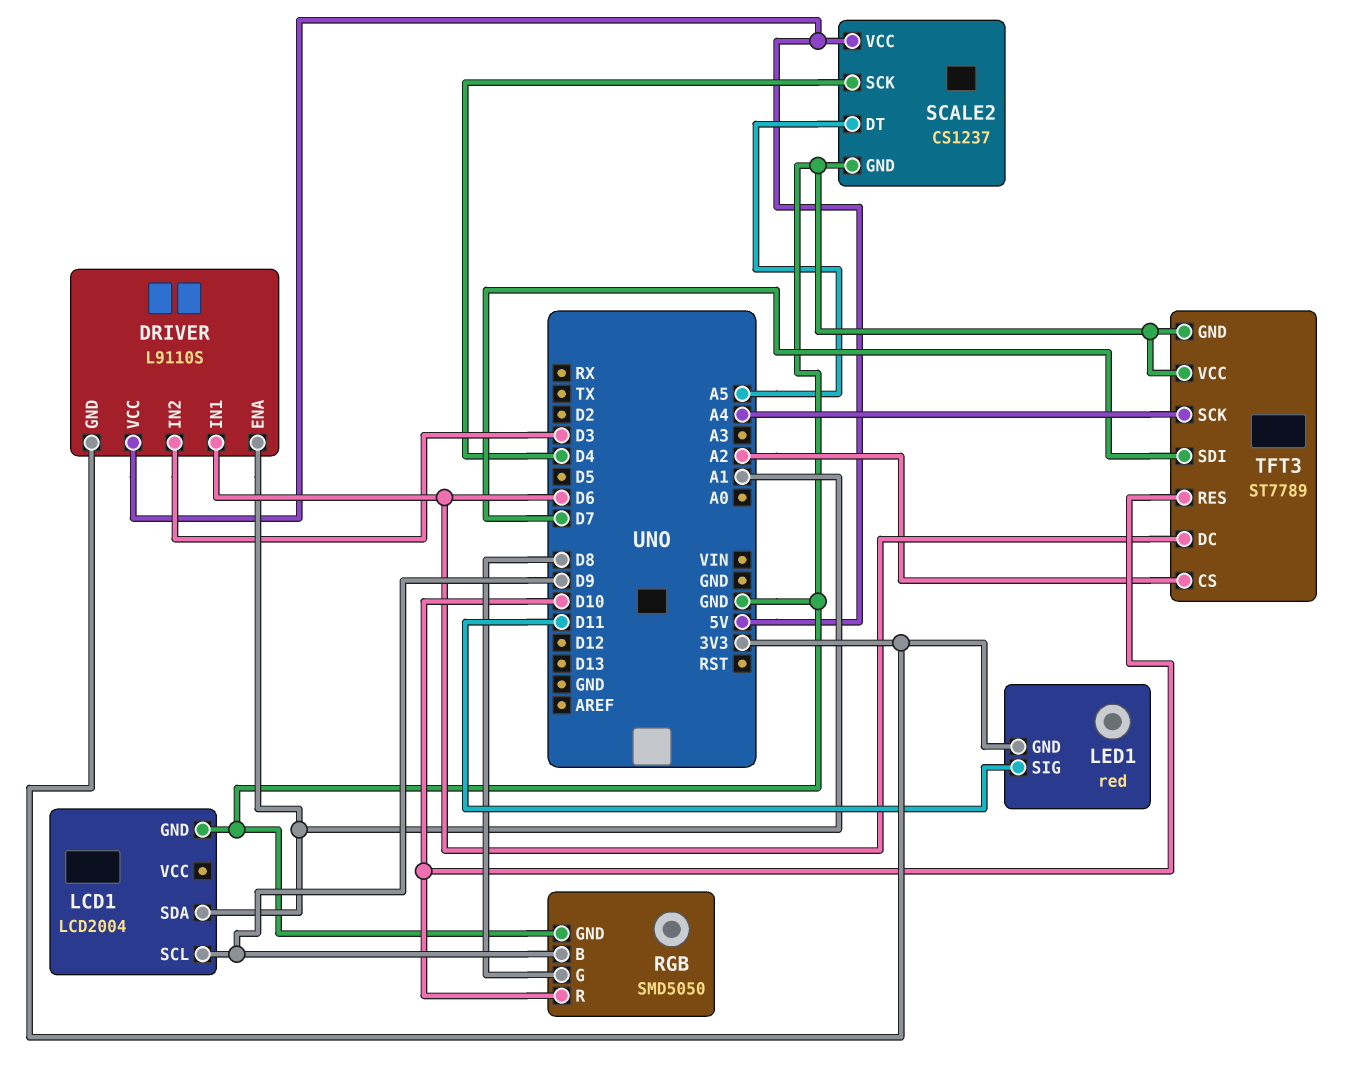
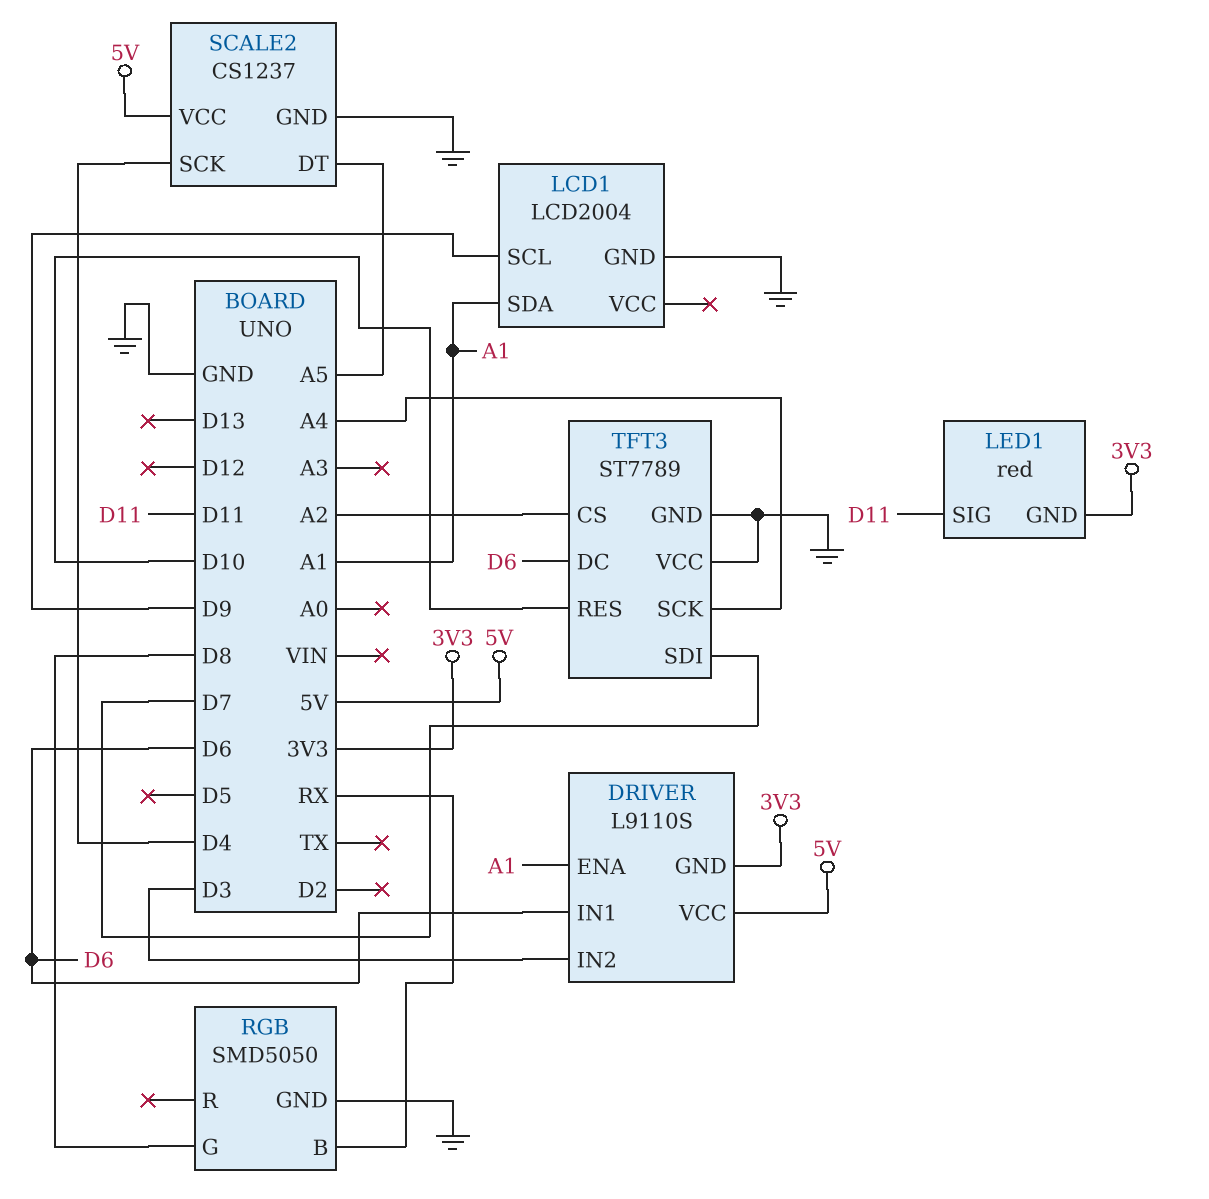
RGB pin B: D9 -> RX
RGB pin R: D10 -> none

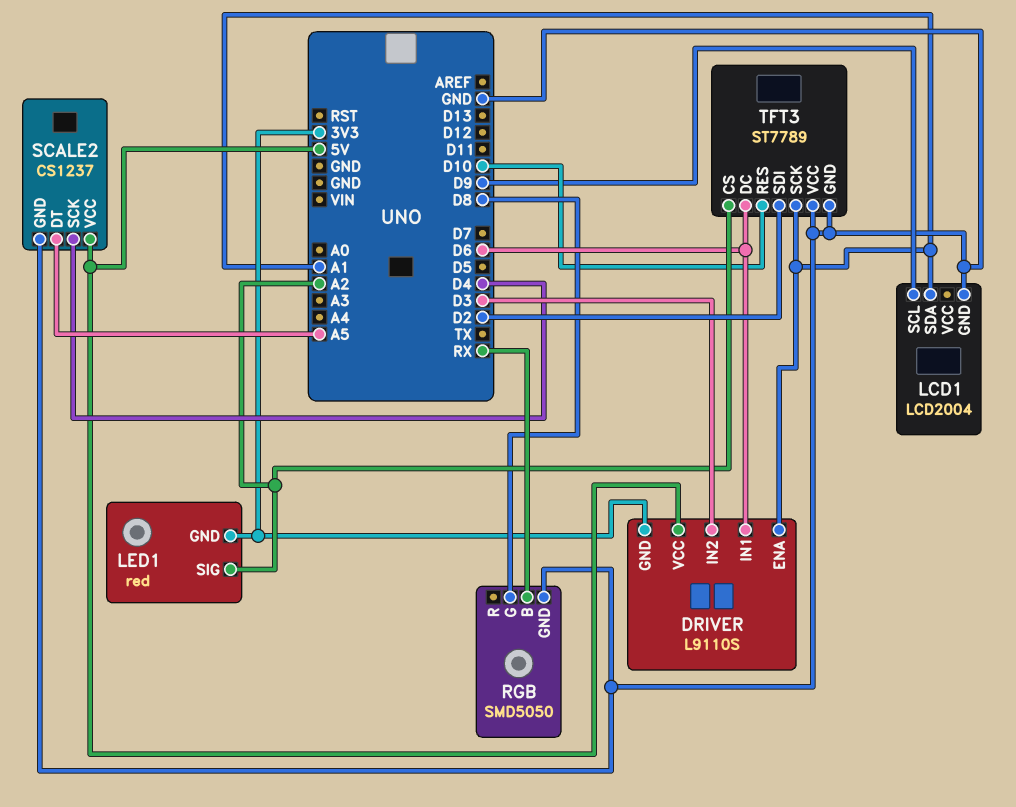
LED1 pin SIG: D11 -> A2
TFT3 pin SCK: A4 -> A1
TFT3 pin SDI: D7 -> D2

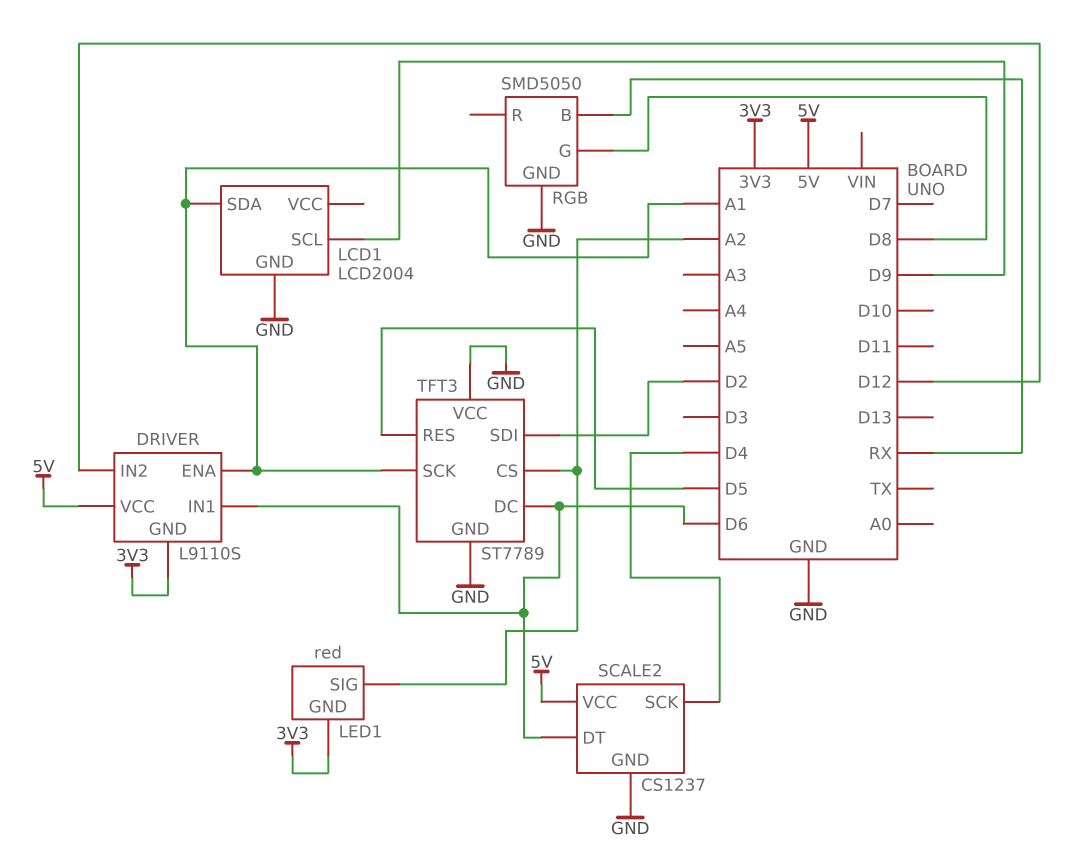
DRIVER pin IN2: D3 -> D12
SCALE2 pin DT: A5 -> D6
TFT3 pin RES: D10 -> D5

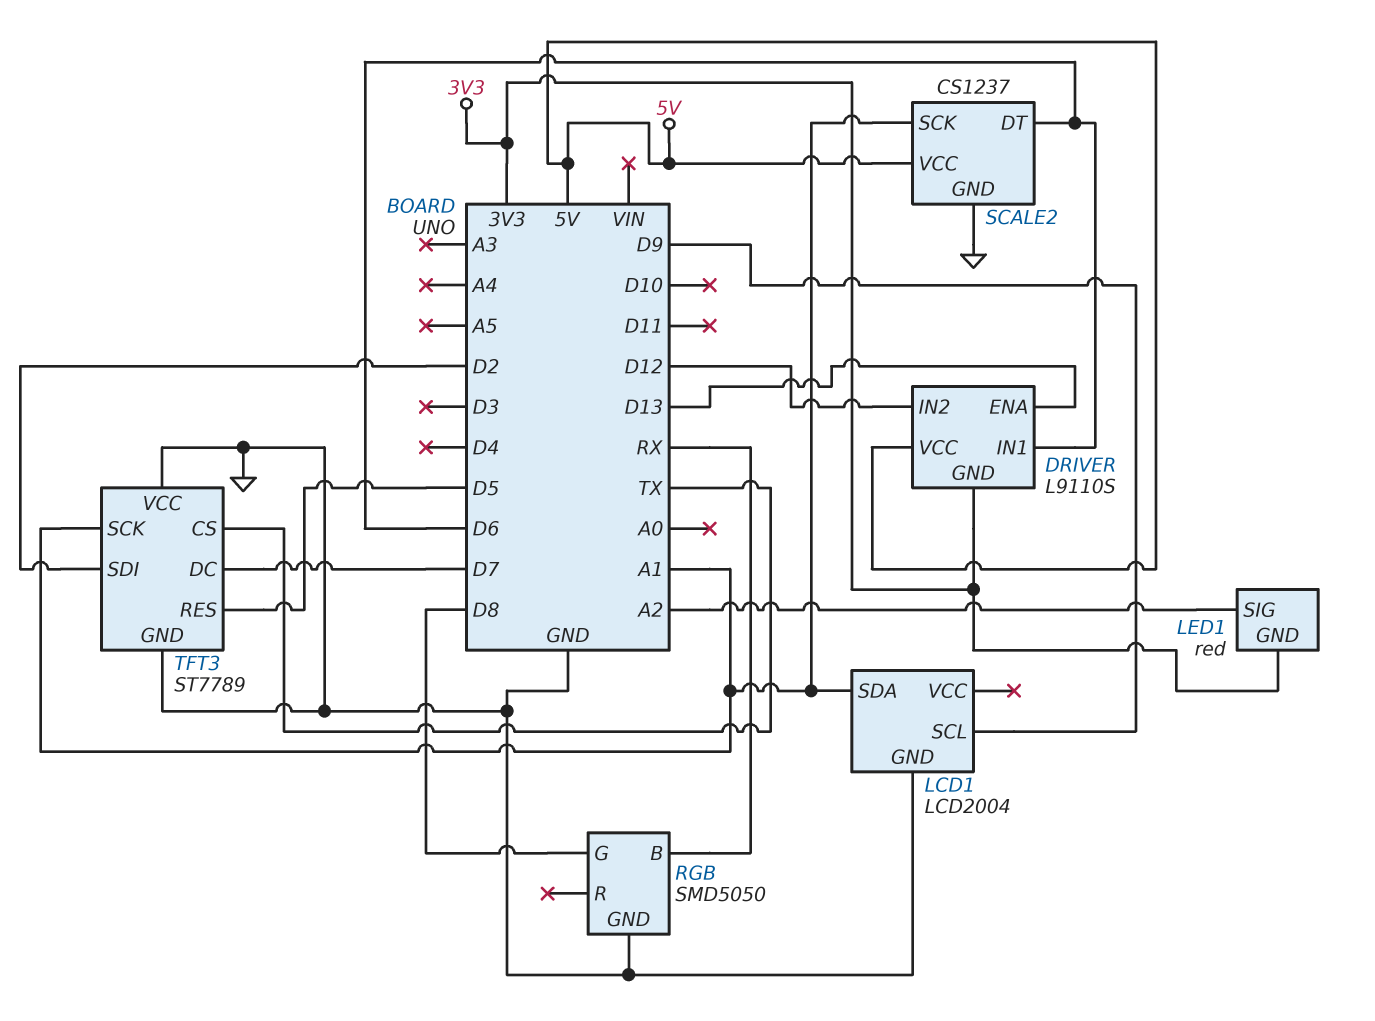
DRIVER pin ENA: A1 -> D13
SCALE2 pin SCK: D4 -> A1
TFT3 pin CS: A2 -> TX
TFT3 pin DC: D6 -> D7

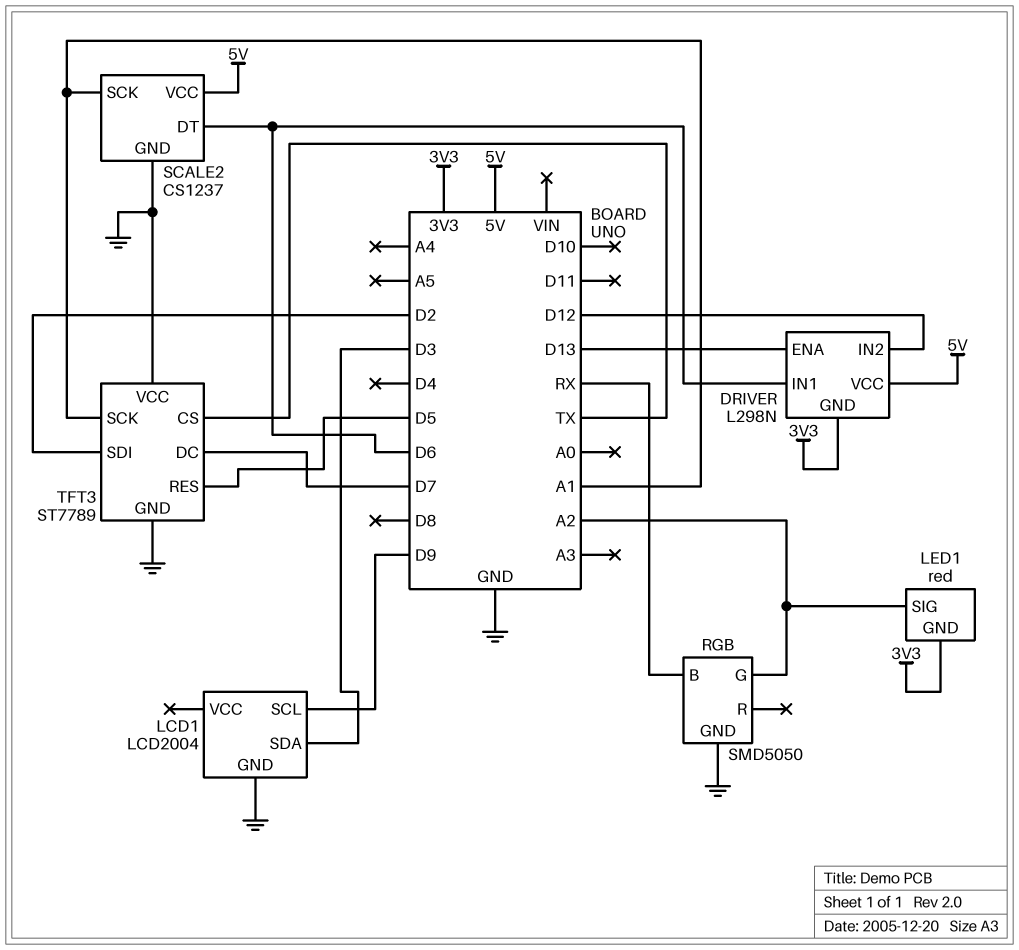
DRIVER: L9110S -> L298N
LCD1 pin SDA: A1 -> D3
RGB pin G: D8 -> A2

